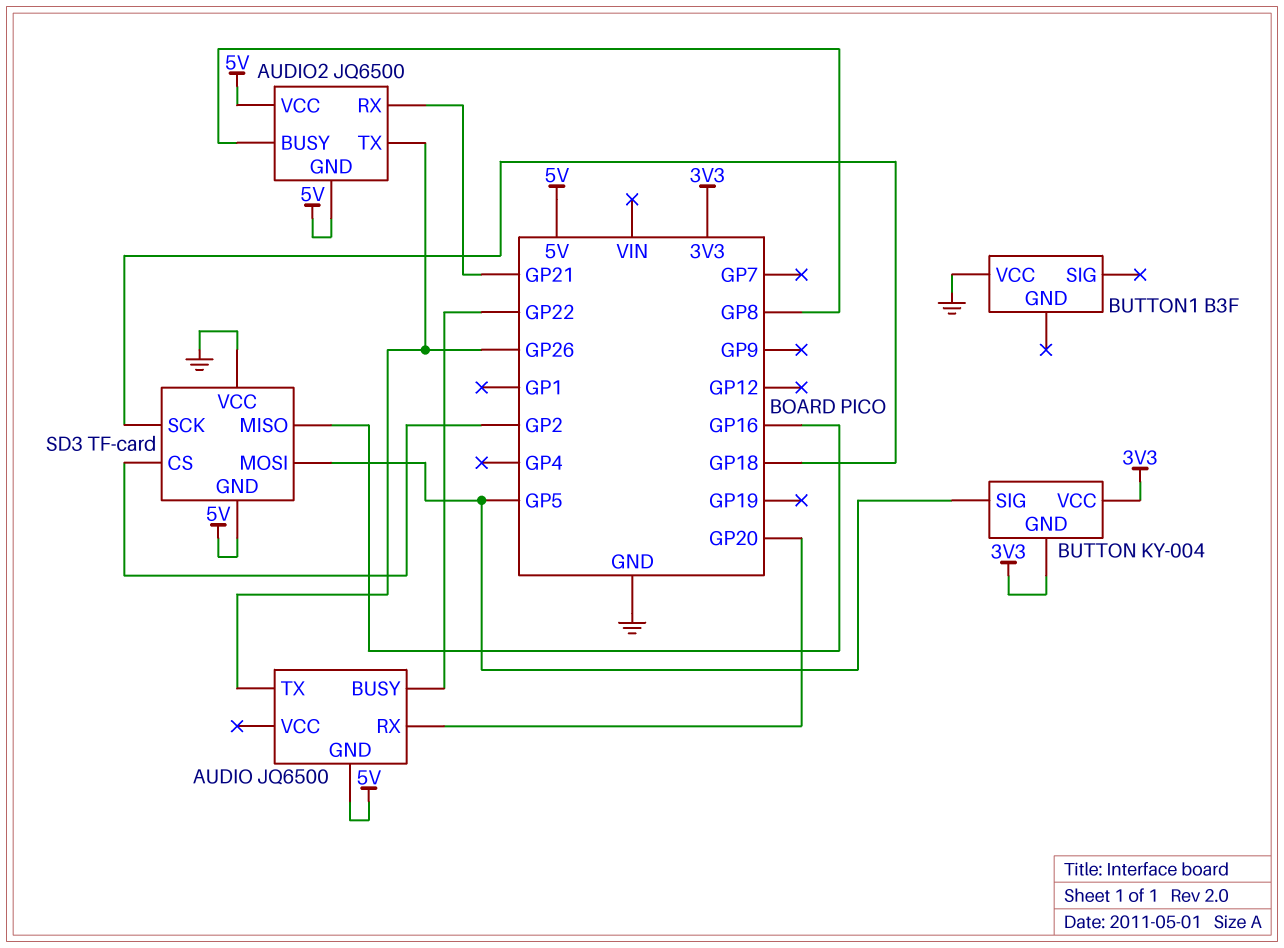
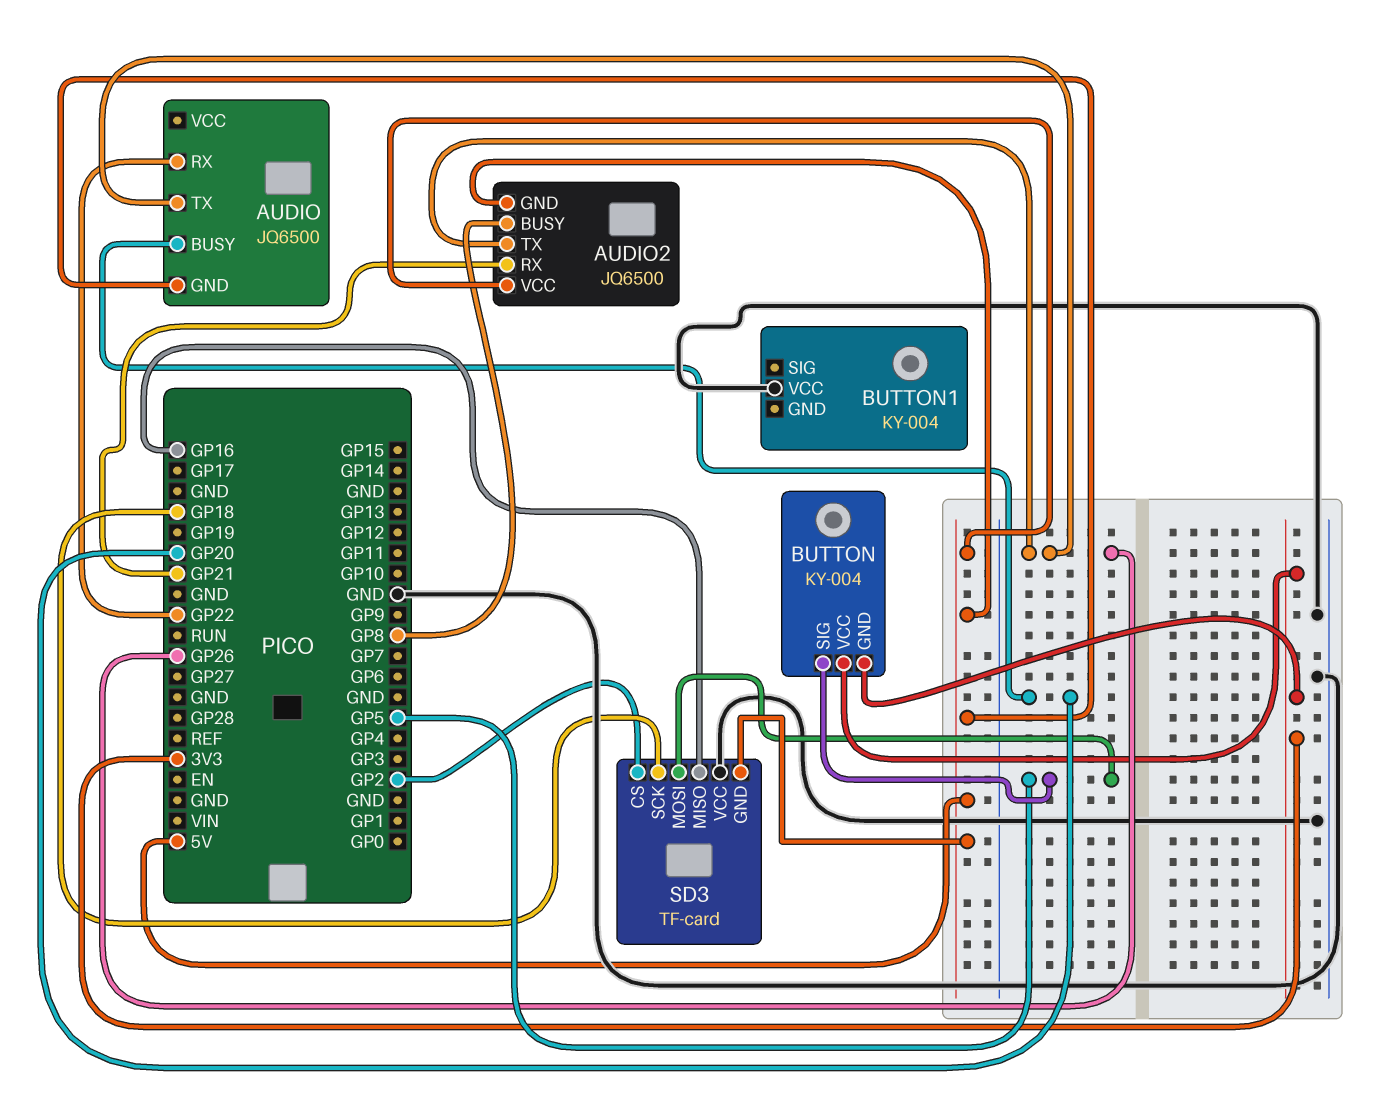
AUDIO pin BUSY: GP22 -> GP20
AUDIO pin RX: GP20 -> GP22
BUTTON1: B3F -> KY-004

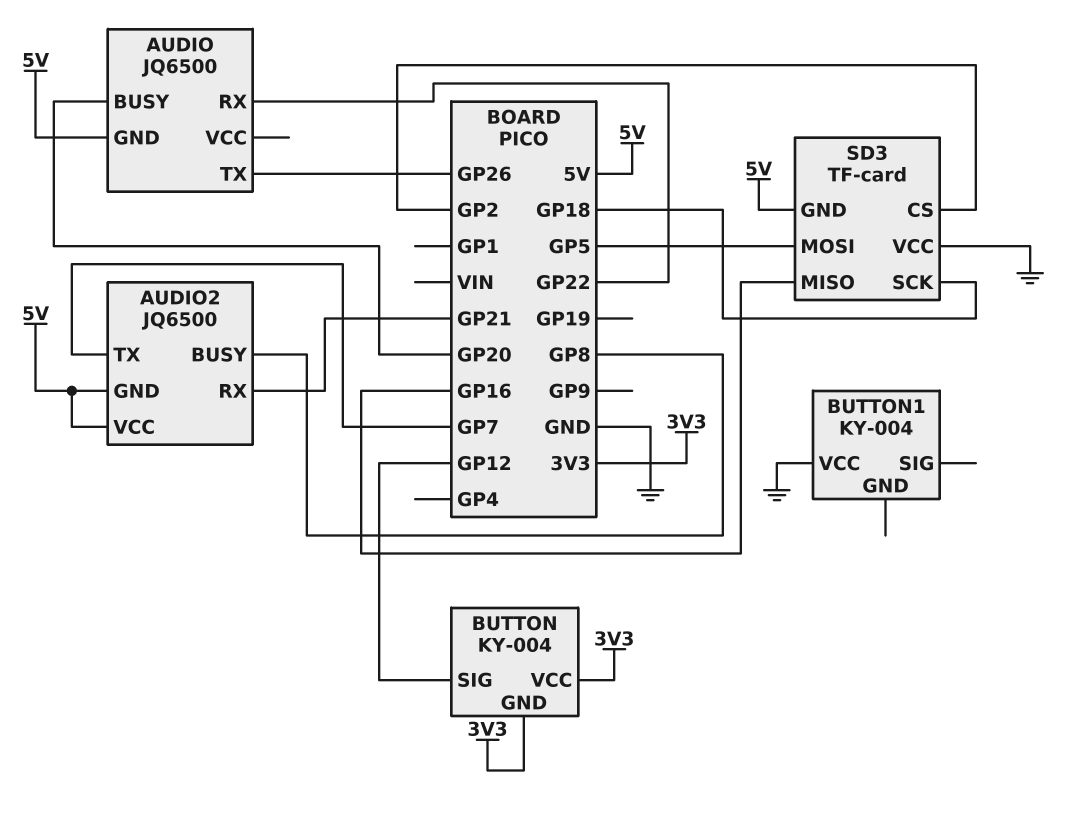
AUDIO2 pin TX: GP26 -> GP7
BUTTON pin SIG: GP5 -> GP12

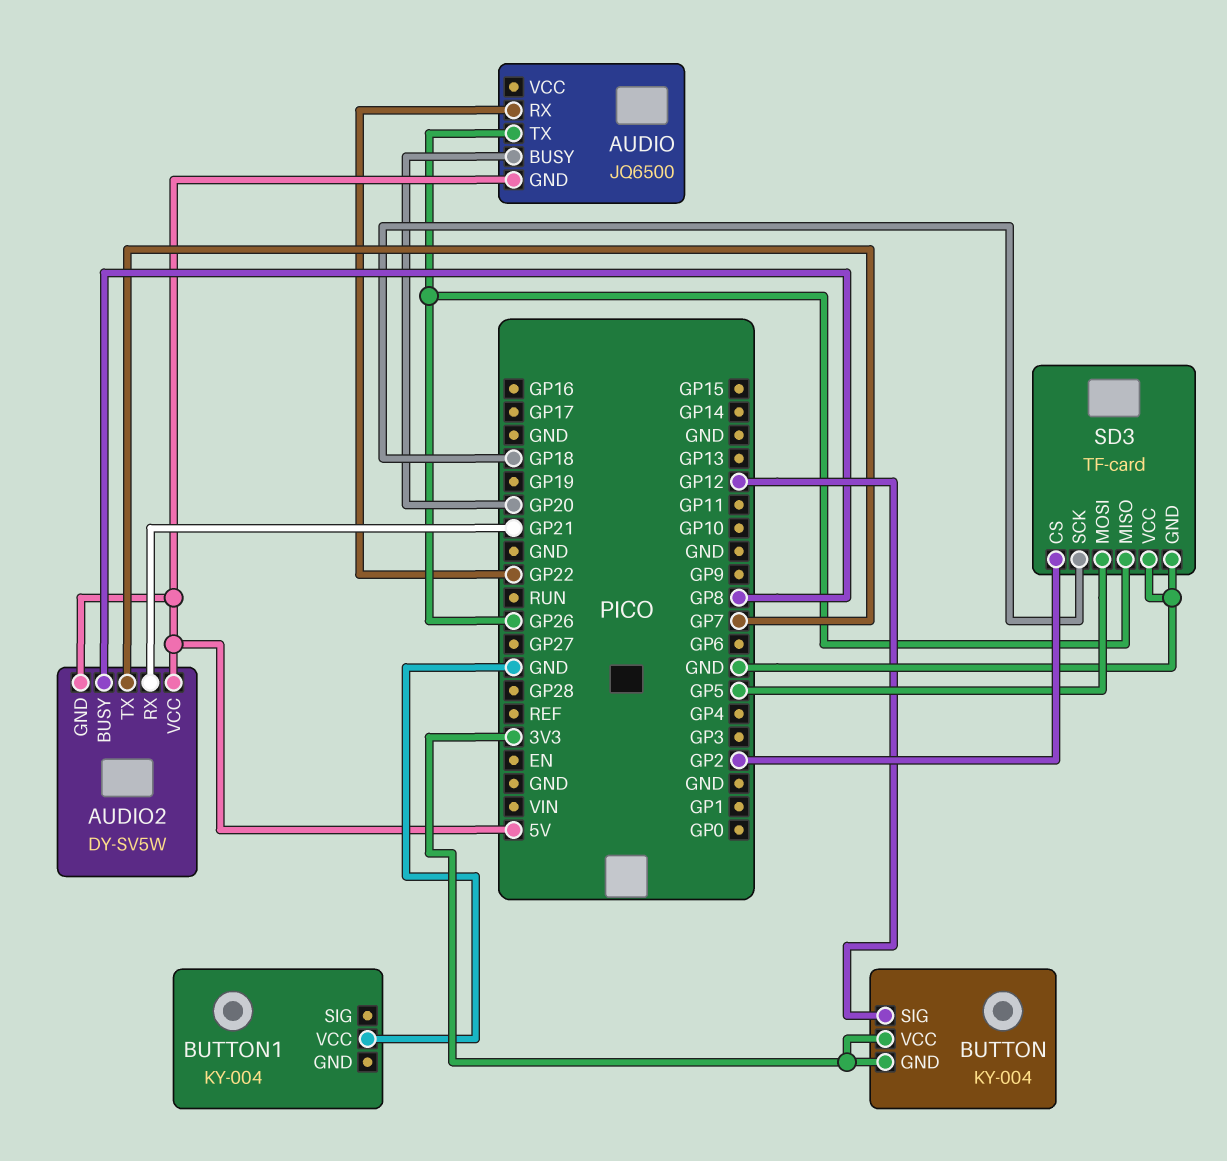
AUDIO2: JQ6500 -> DY-SV5W
SD3 pin GND: 5V -> GND
SD3 pin MISO: GP16 -> GP26

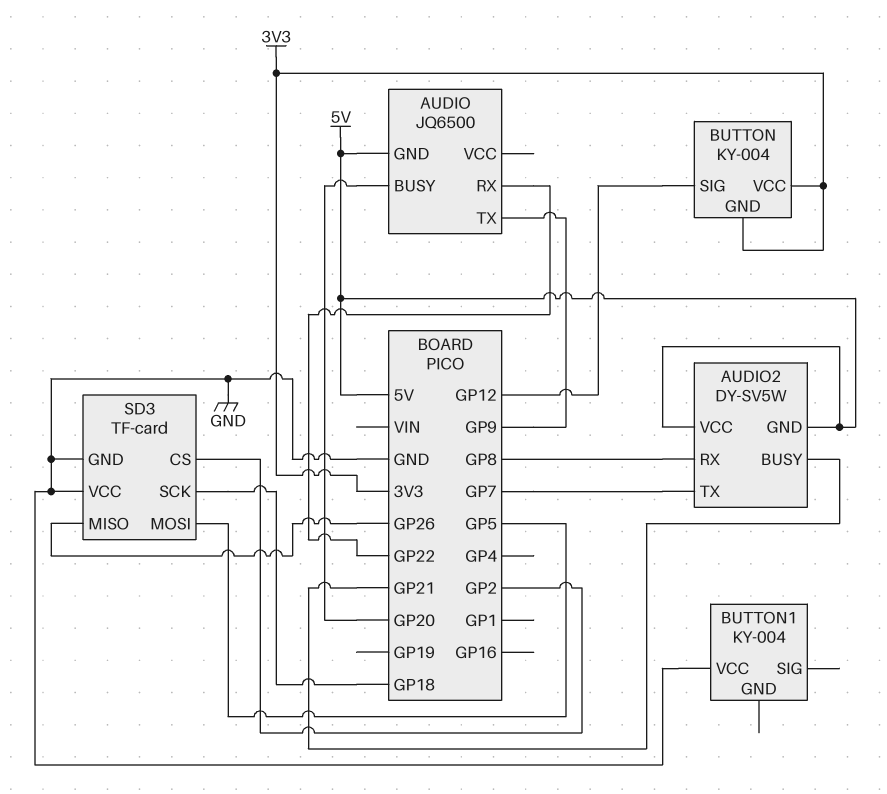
AUDIO pin TX: GP26 -> GP9
AUDIO2 pin BUSY: GP8 -> GP21
AUDIO2 pin RX: GP21 -> GP8

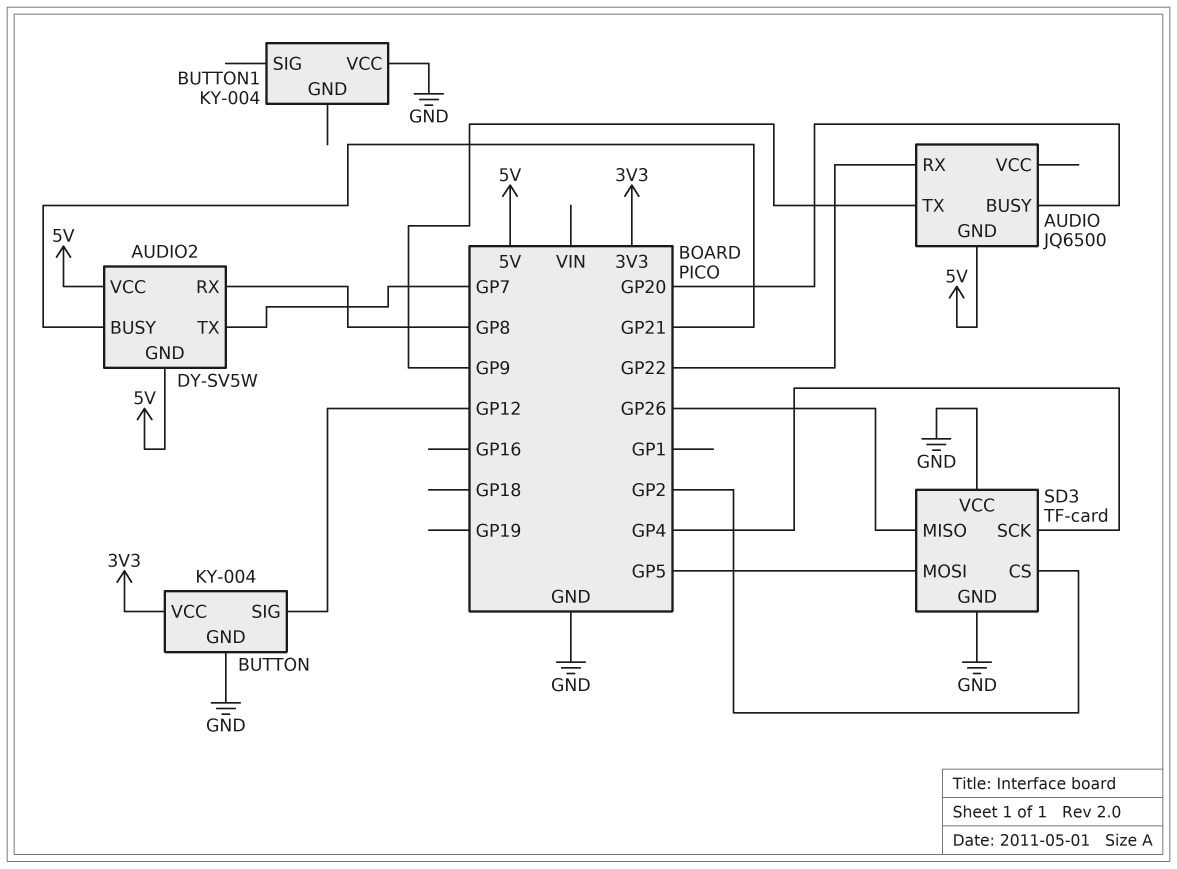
BUTTON pin GND: 3V3 -> GND
SD3 pin SCK: GP18 -> GP4

